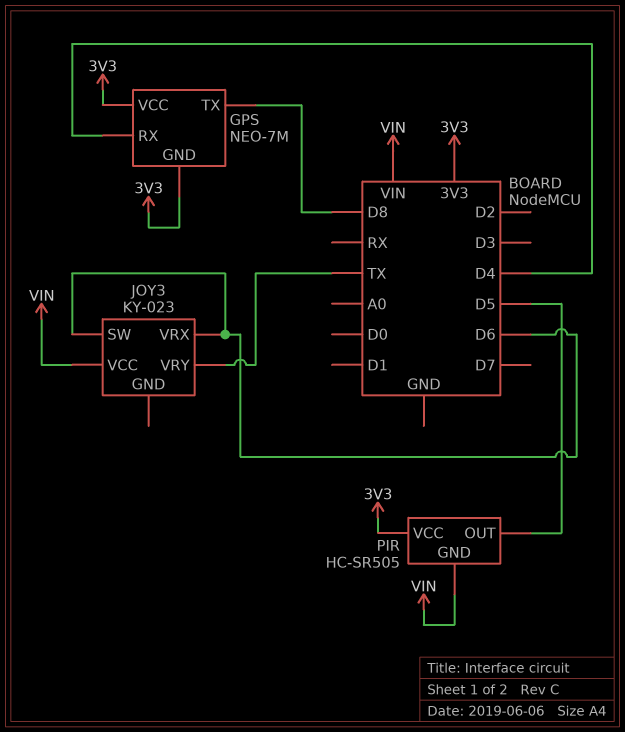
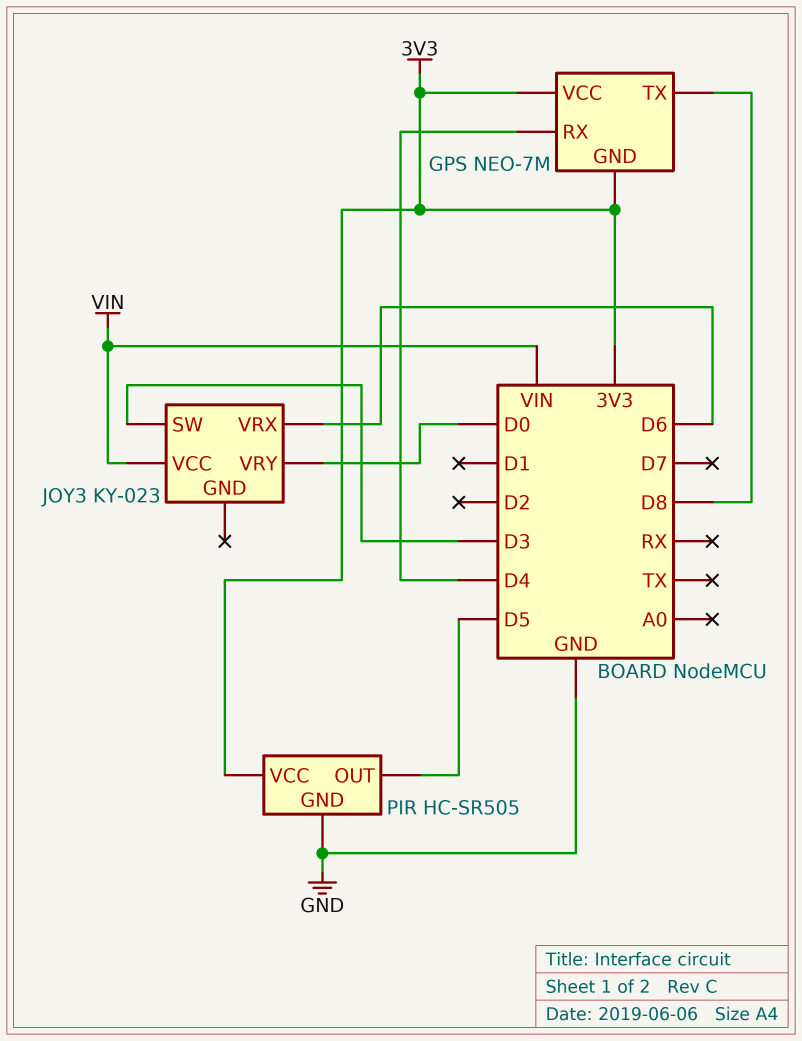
JOY3 pin SW: D6 -> D3
JOY3 pin VRY: TX -> D0
PIR pin GND: VIN -> GND

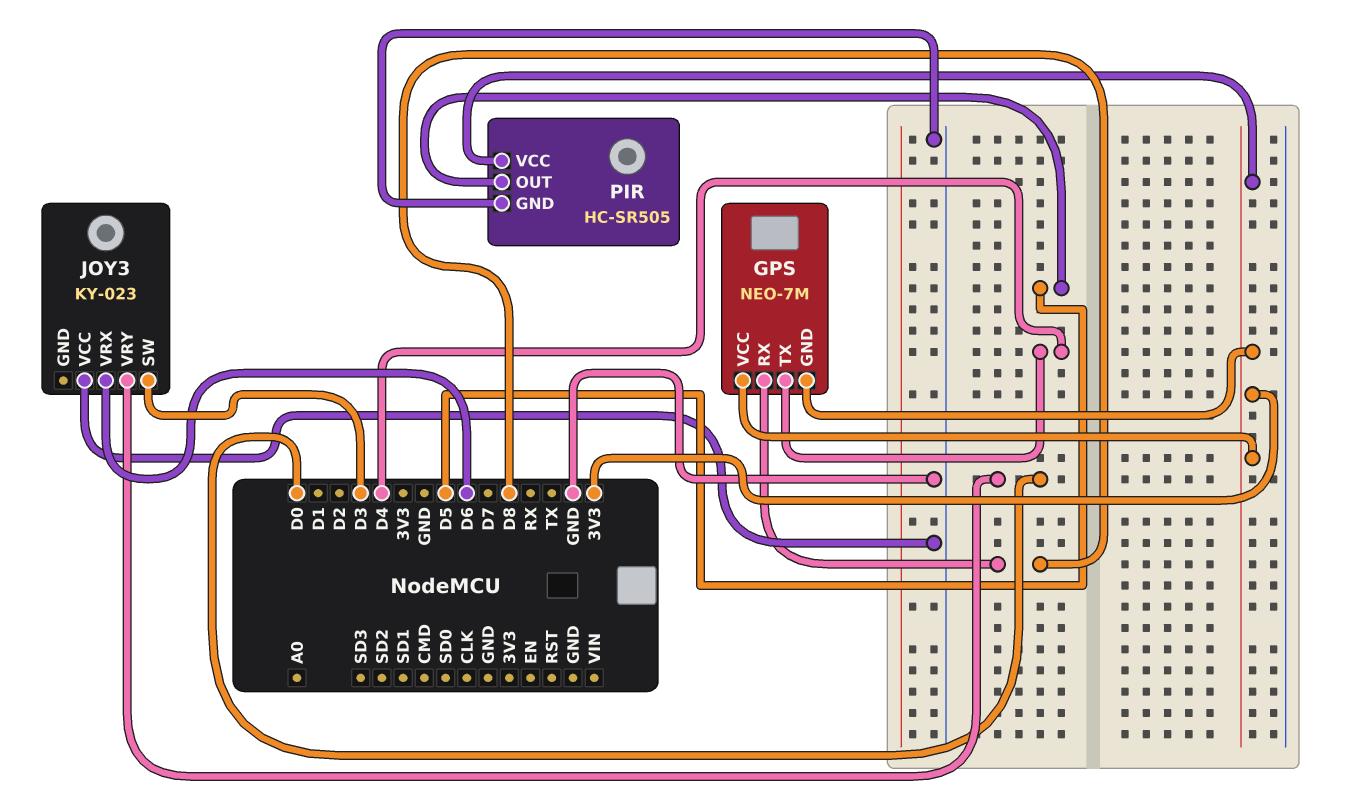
GPS pin RX: D4 -> D8
GPS pin TX: D8 -> D4
JOY3 pin VCC: VIN -> GND

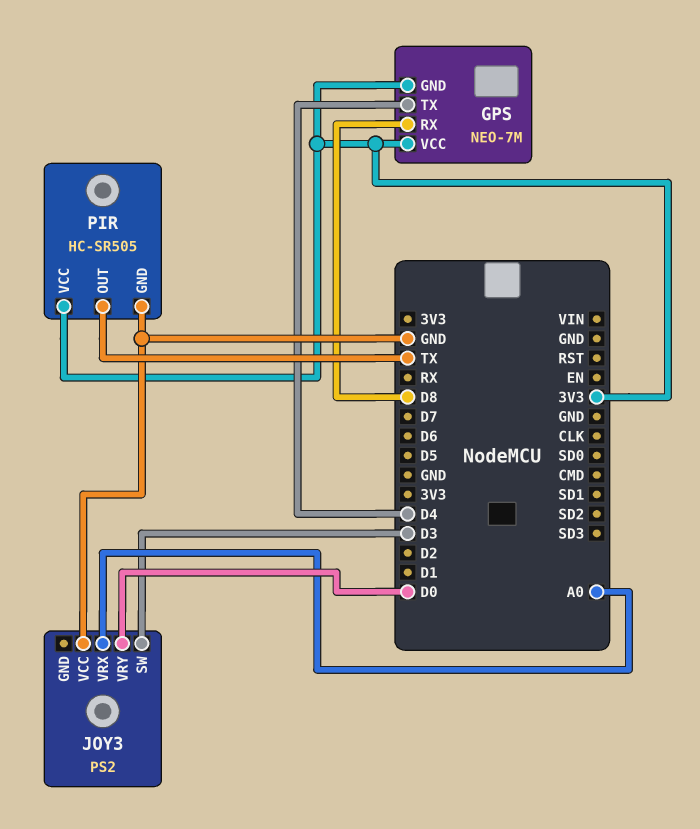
JOY3: KY-023 -> PS2
JOY3 pin VRX: D6 -> A0
PIR pin OUT: D5 -> TX

